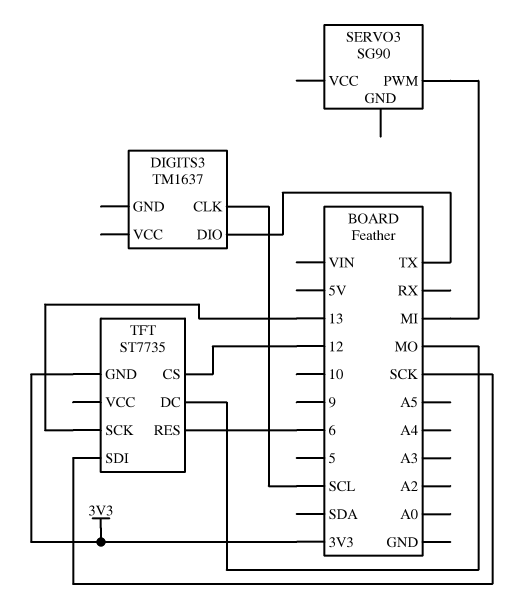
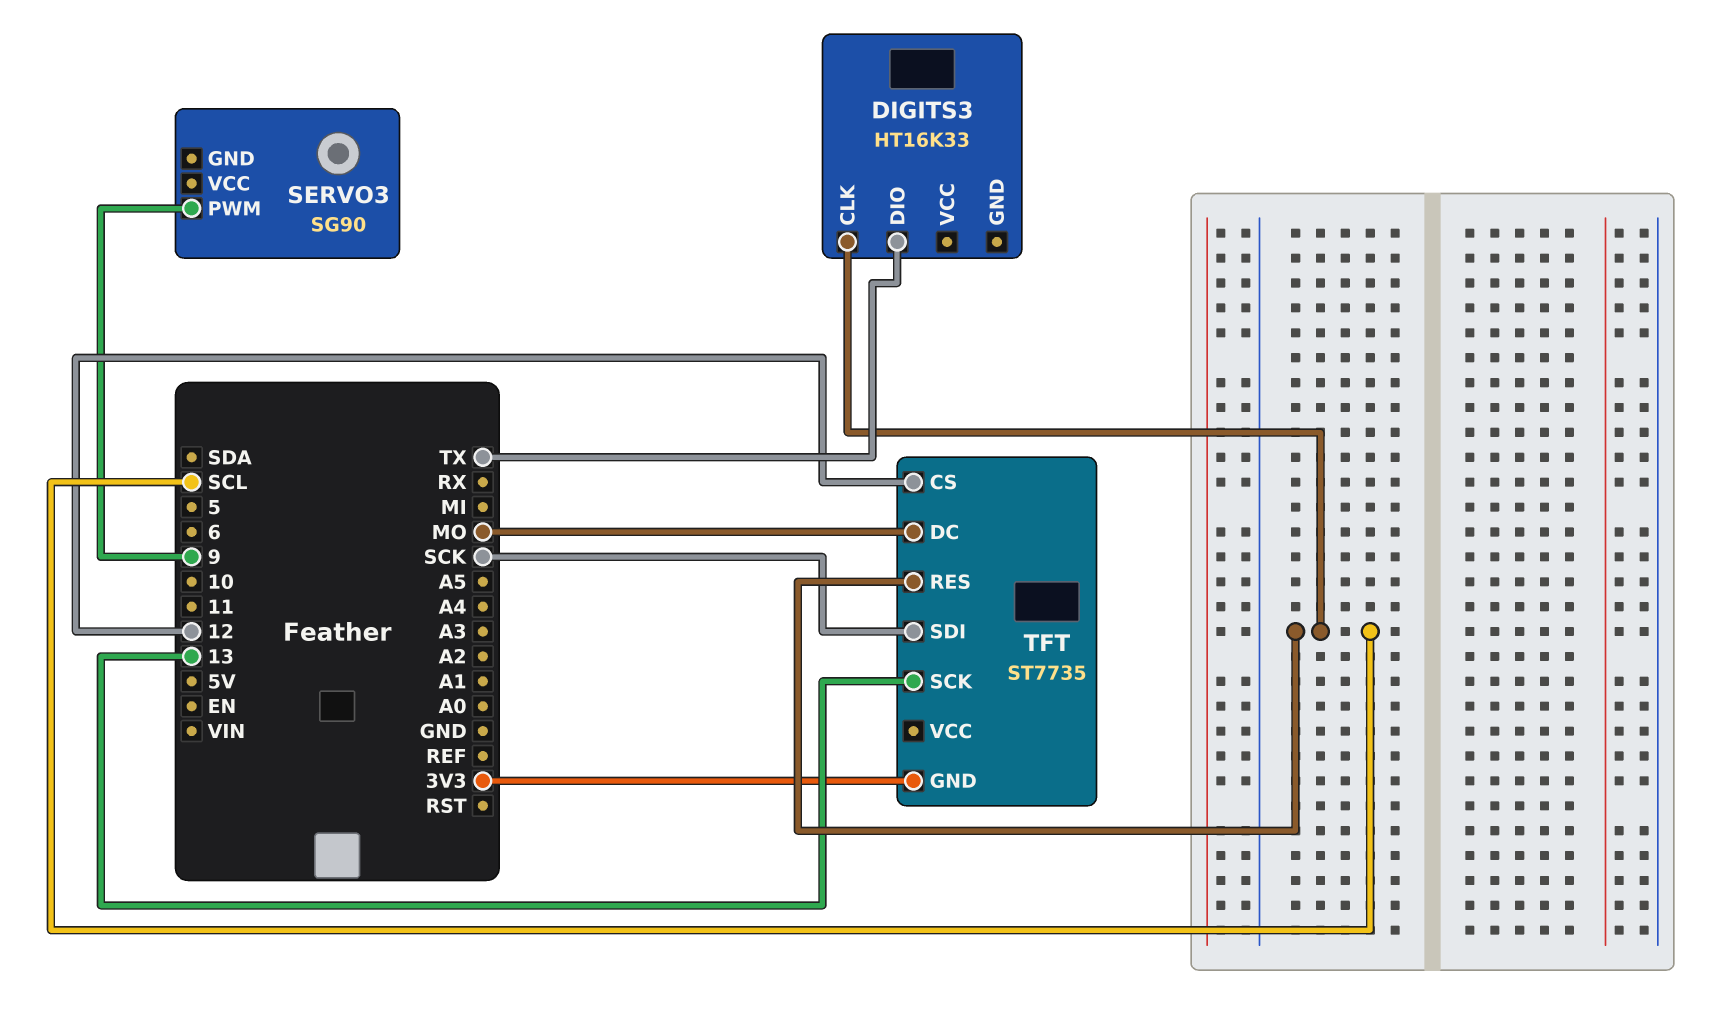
DIGITS3: TM1637 -> HT16K33
SERVO3 pin PWM: MI -> 9
TFT pin RES: 6 -> SCL

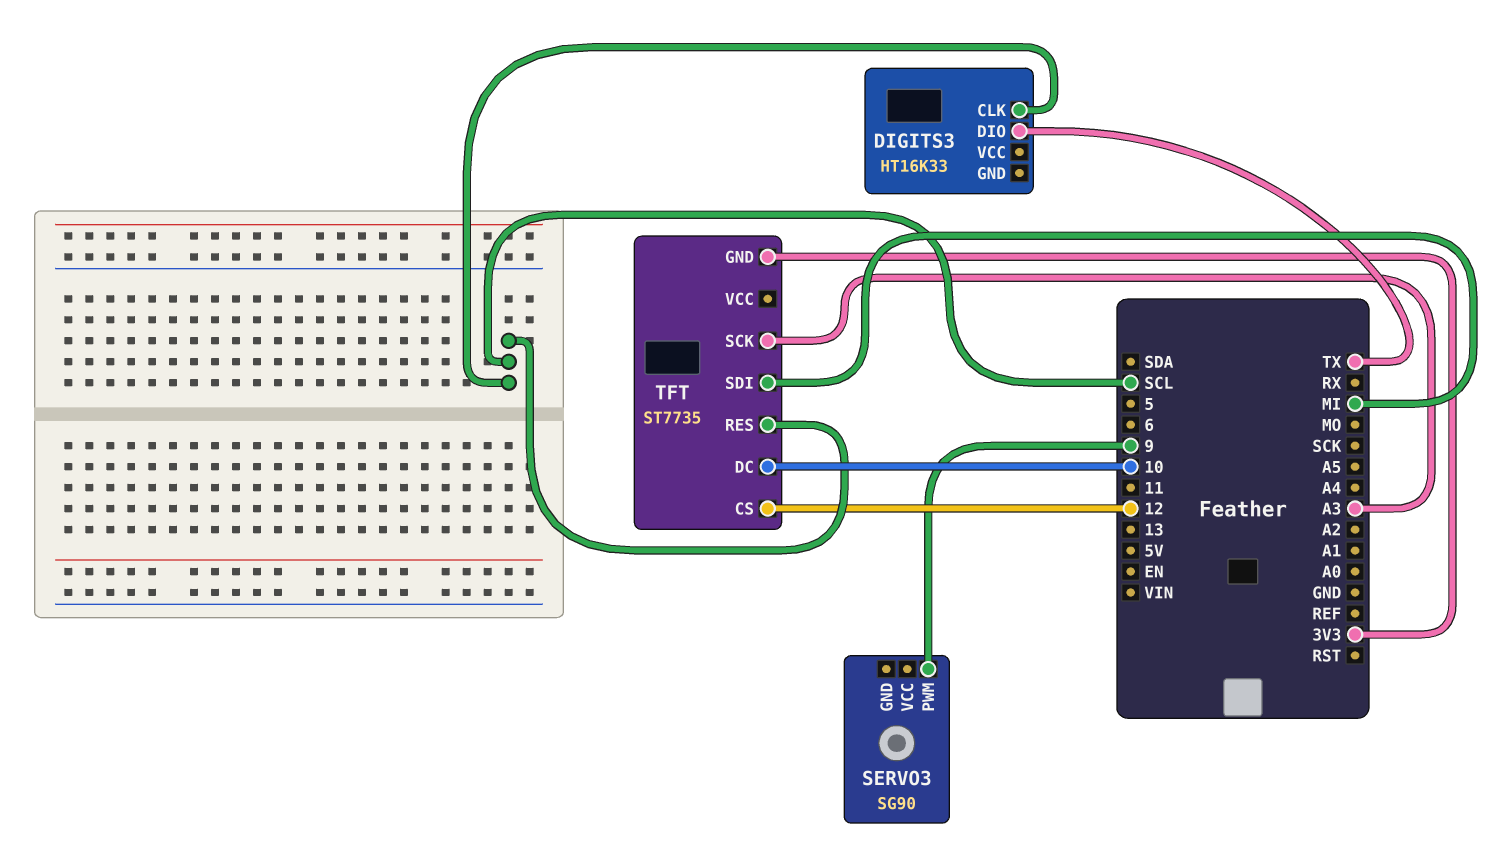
TFT pin DC: MO -> 10
TFT pin SCK: 13 -> A3
TFT pin SDI: SCK -> MI

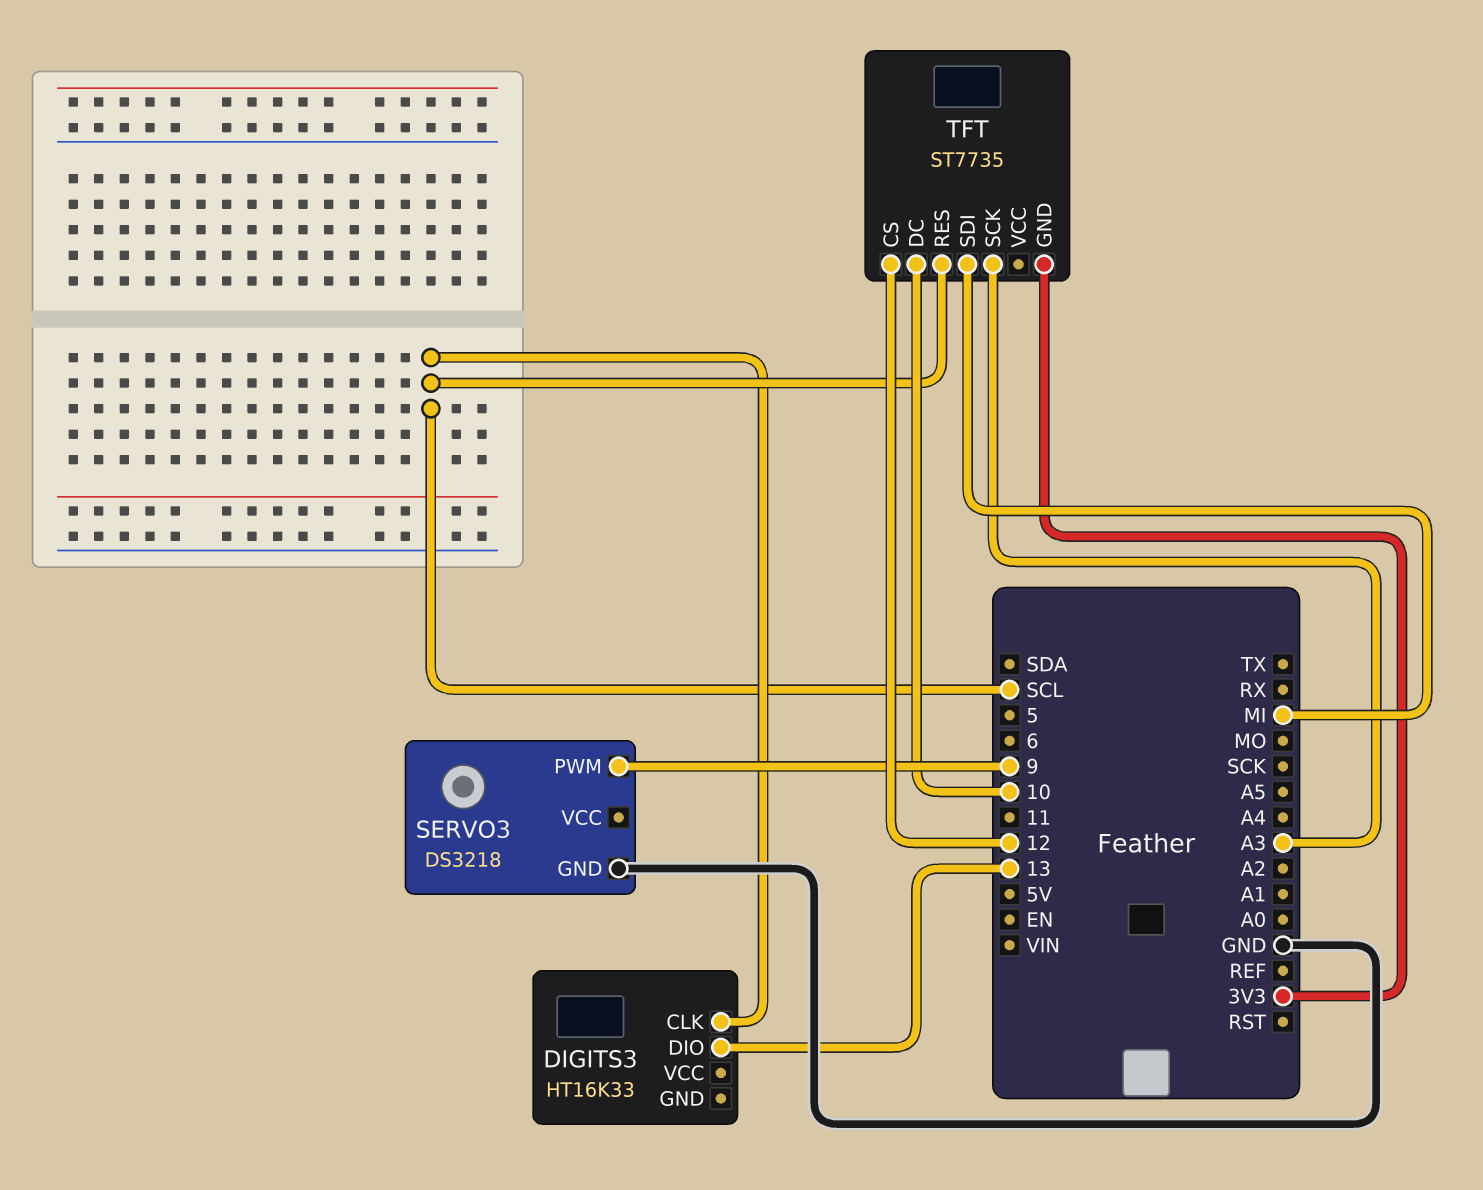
DIGITS3 pin DIO: TX -> 13
SERVO3: SG90 -> DS3218
SERVO3 pin GND: none -> GND

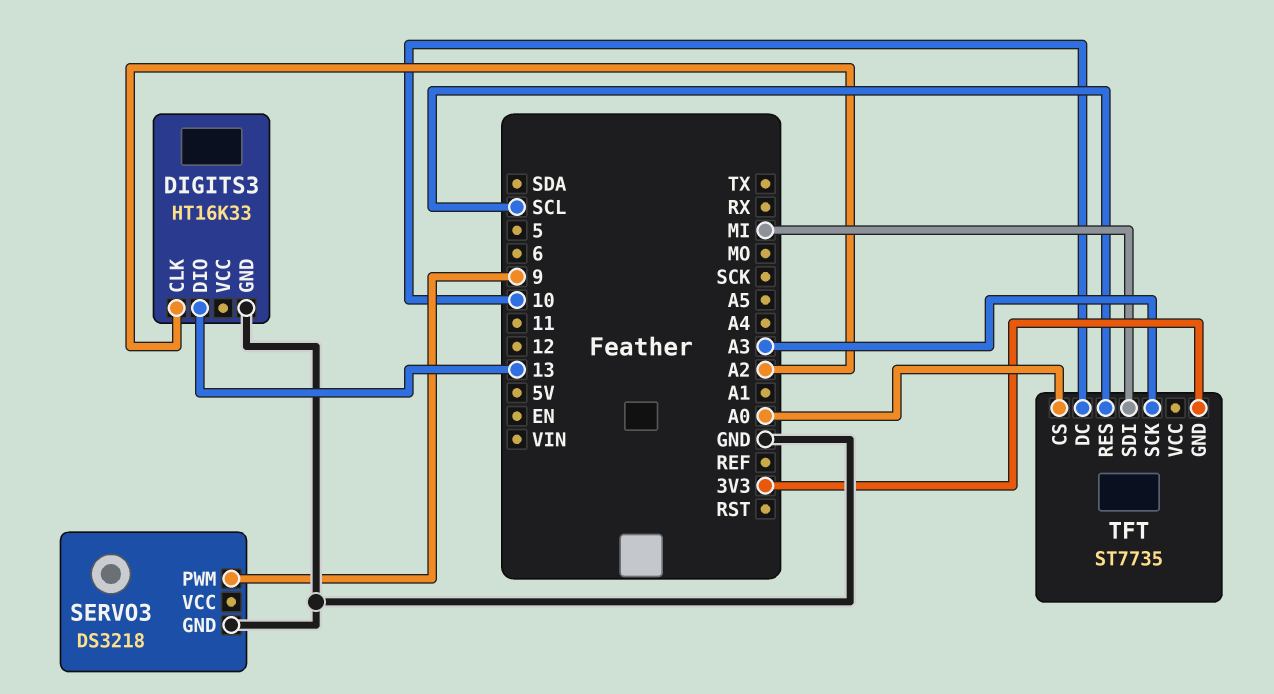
DIGITS3 pin CLK: SCL -> A2
DIGITS3 pin GND: none -> GND
TFT pin CS: 12 -> A0

